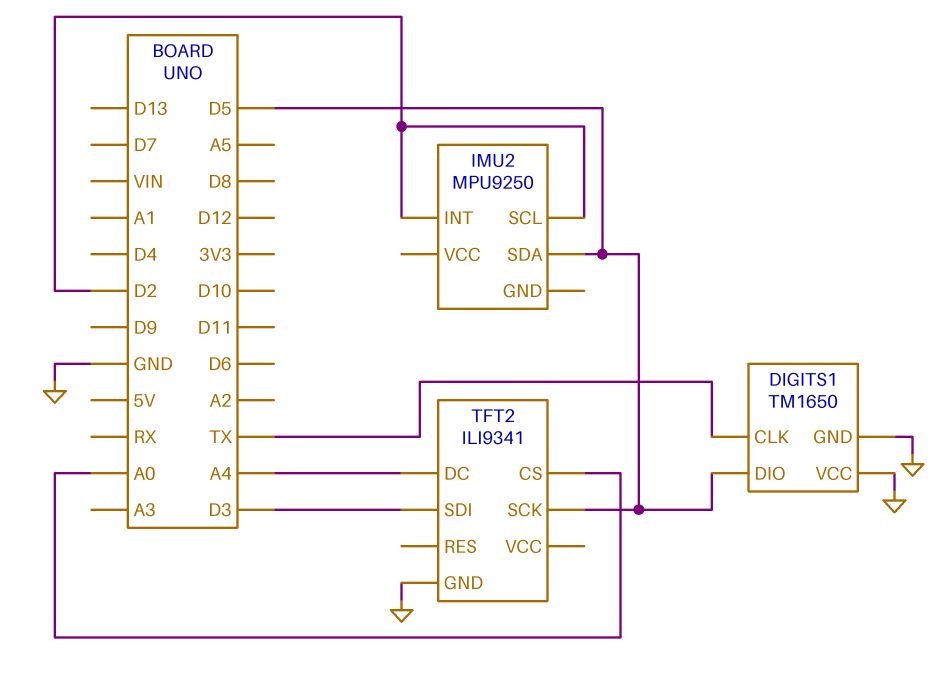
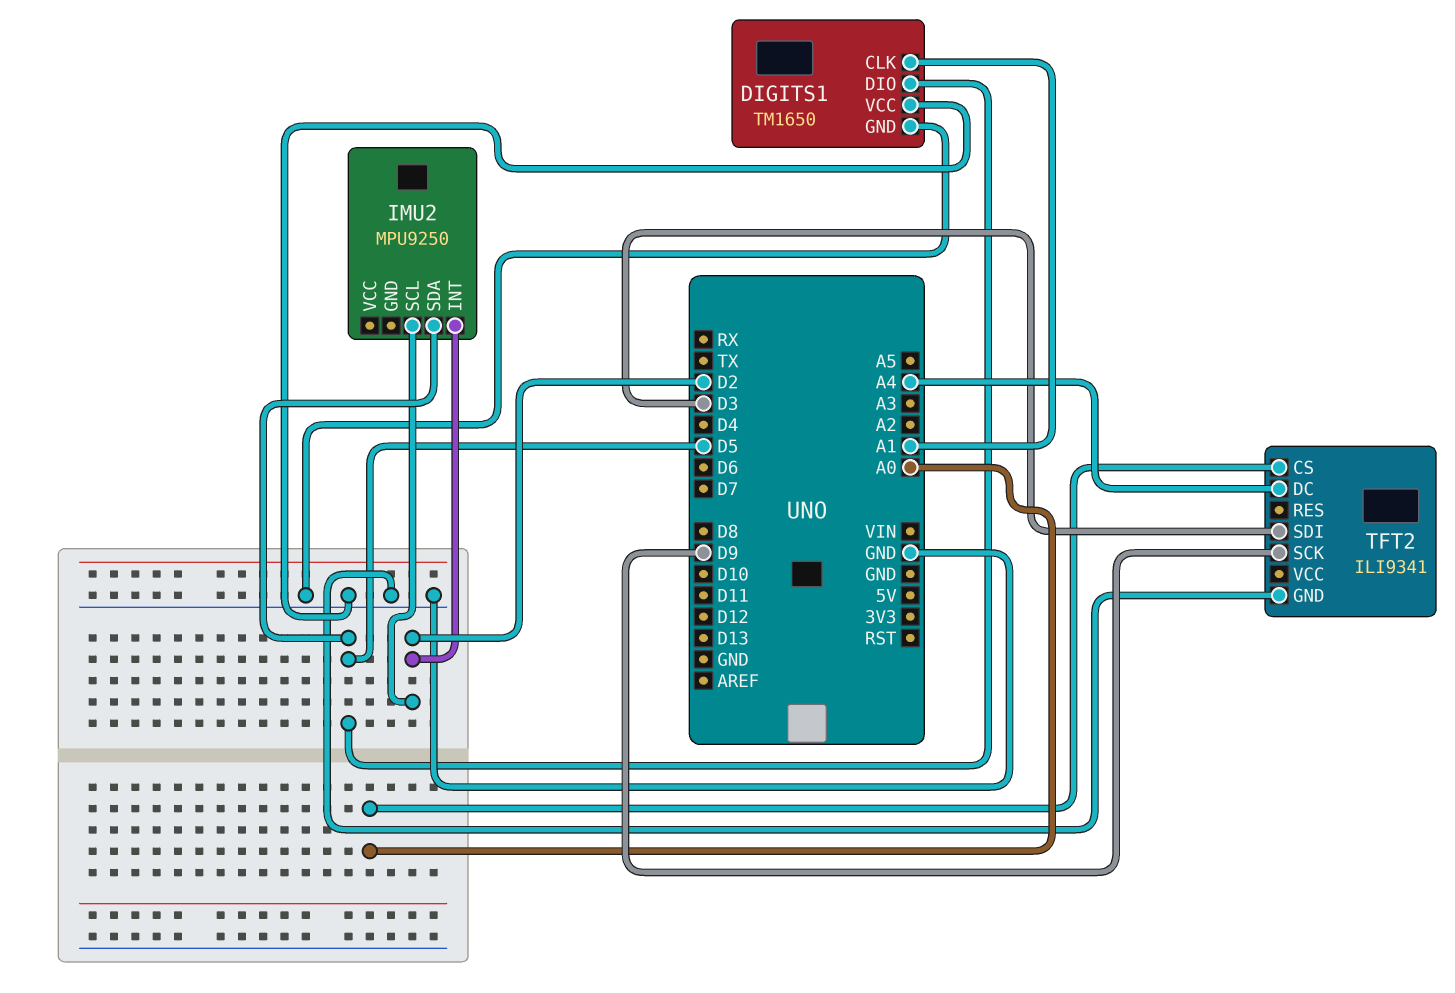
DIGITS1 pin CLK: TX -> A1
TFT2 pin SCK: D5 -> D9

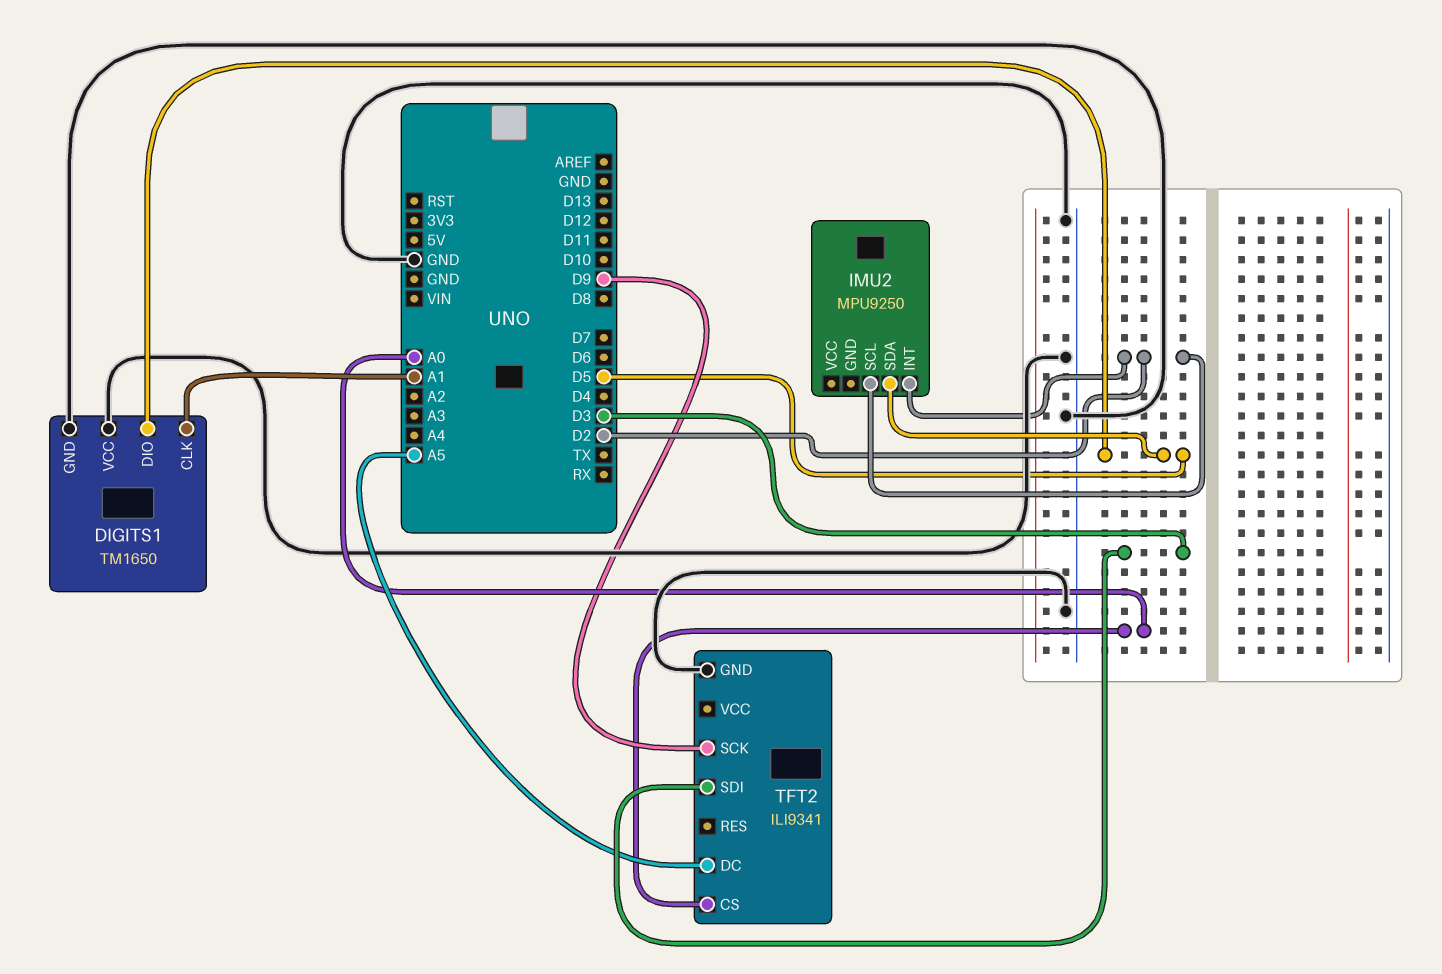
TFT2 pin DC: A4 -> A5

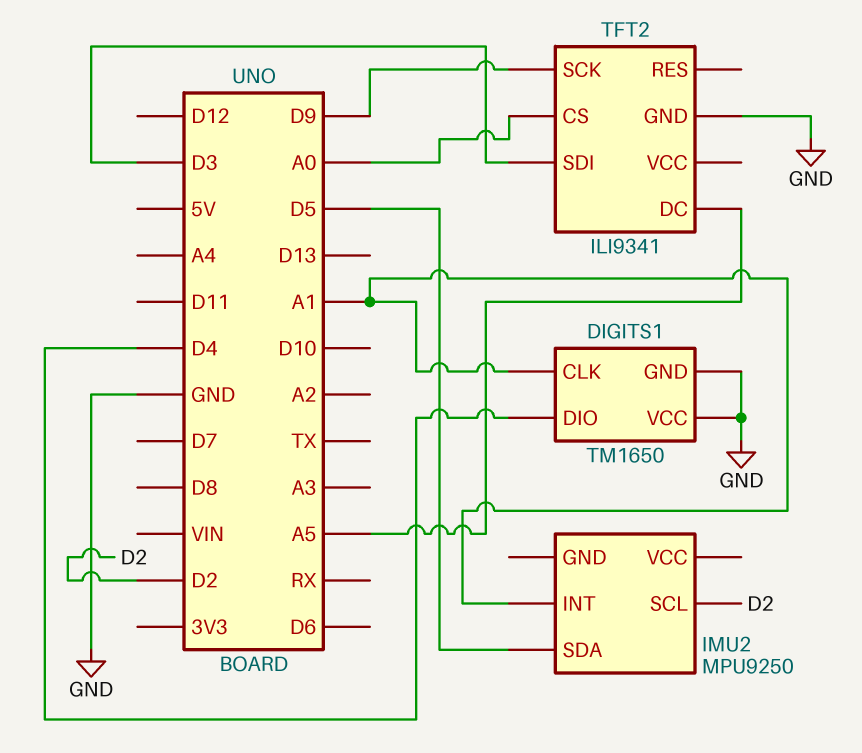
DIGITS1 pin DIO: D5 -> D4
IMU2 pin INT: D2 -> A1

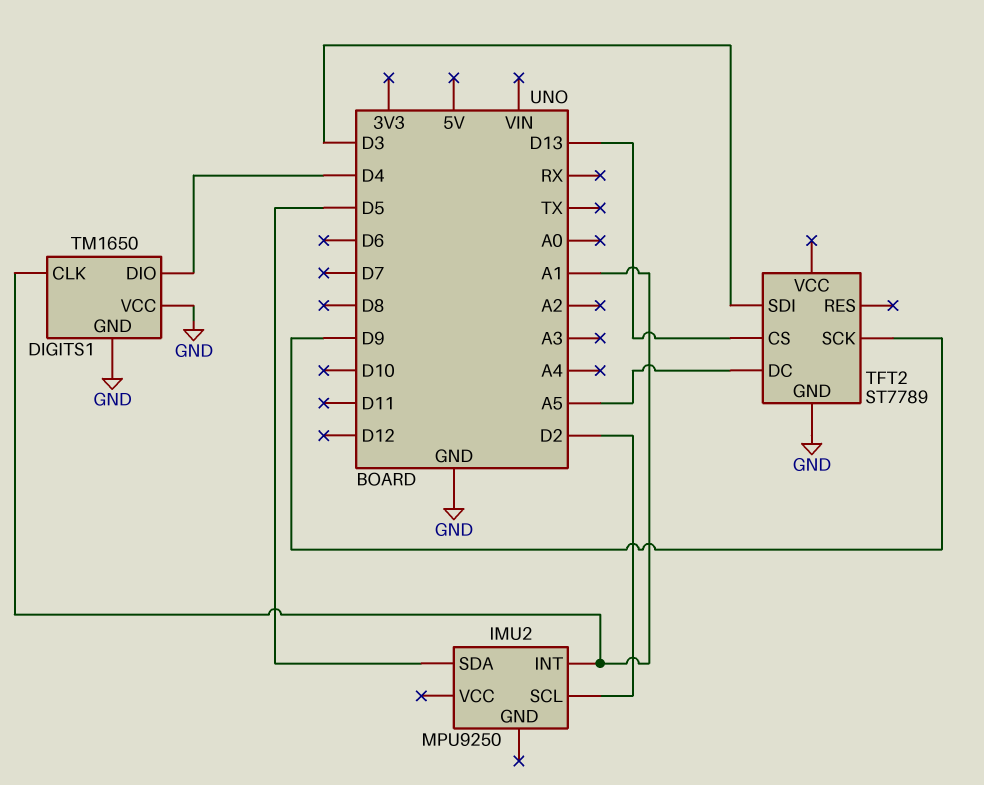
TFT2: ILI9341 -> ST7789
TFT2 pin CS: A0 -> D13

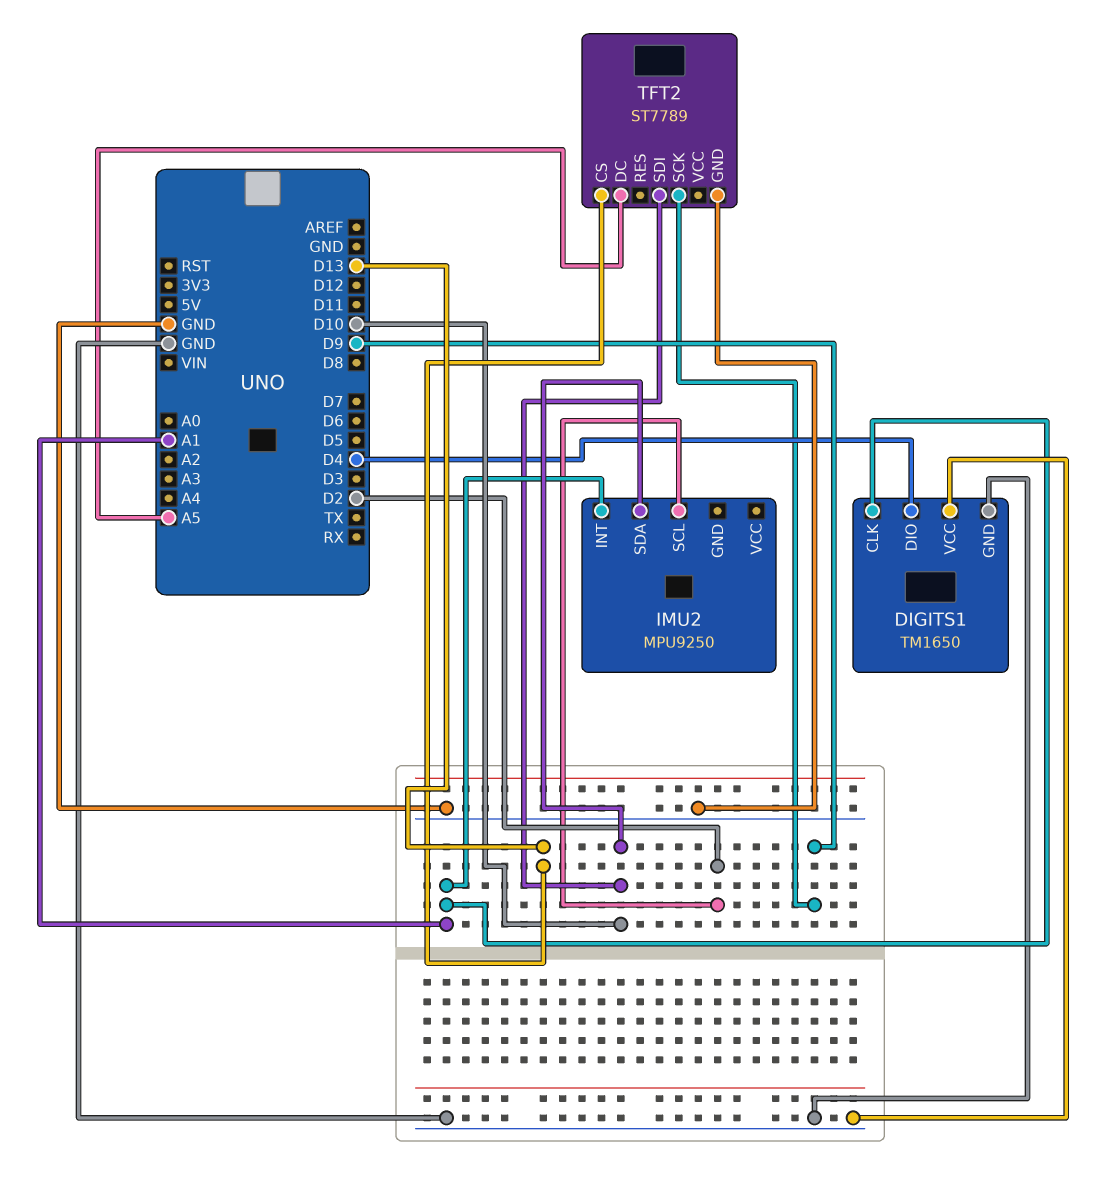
IMU2 pin SDA: D5 -> D10
TFT2 pin SDI: D3 -> D10

